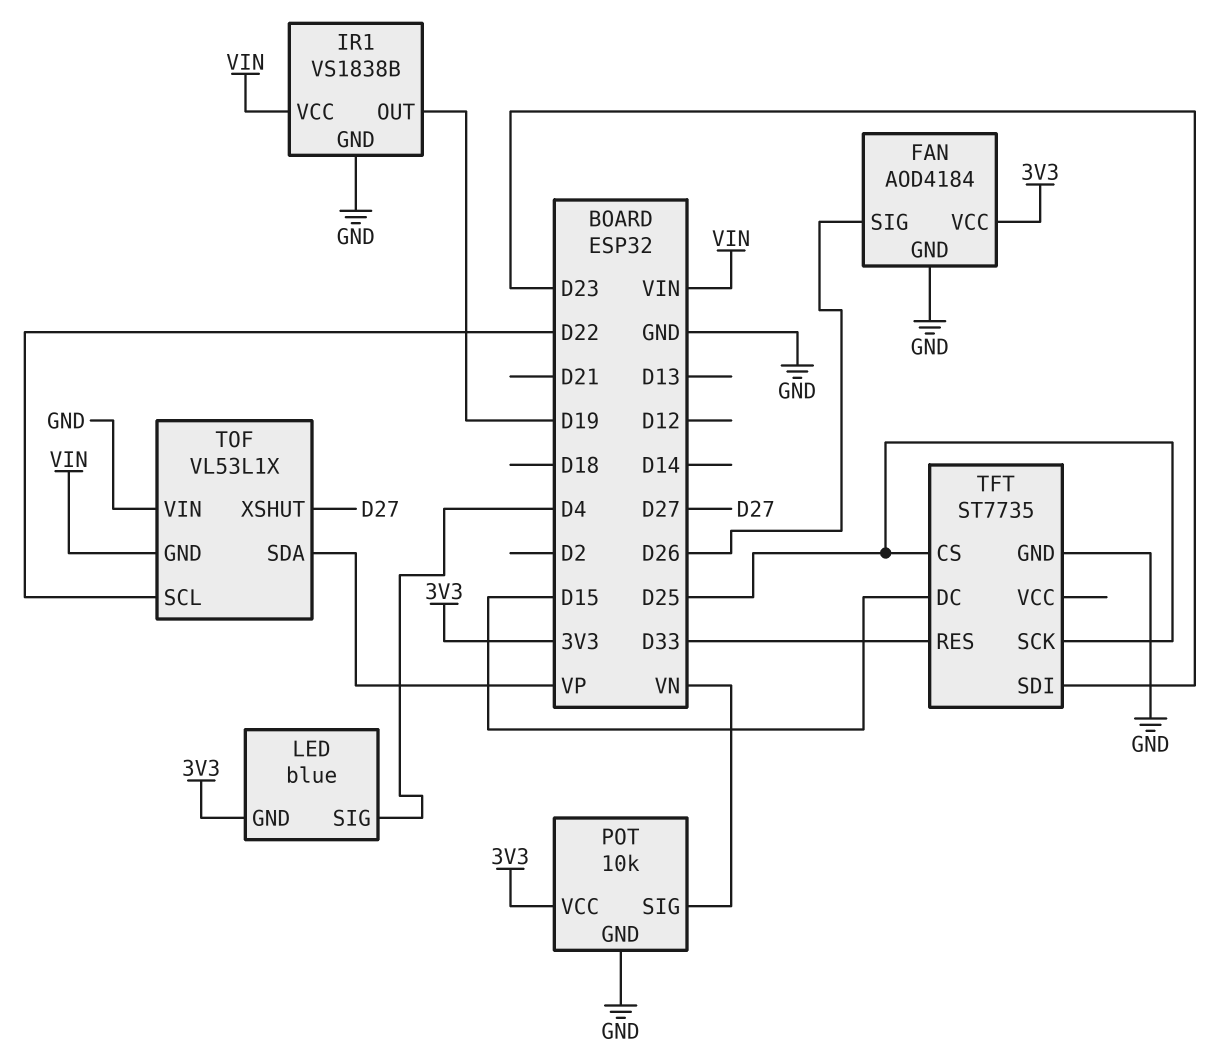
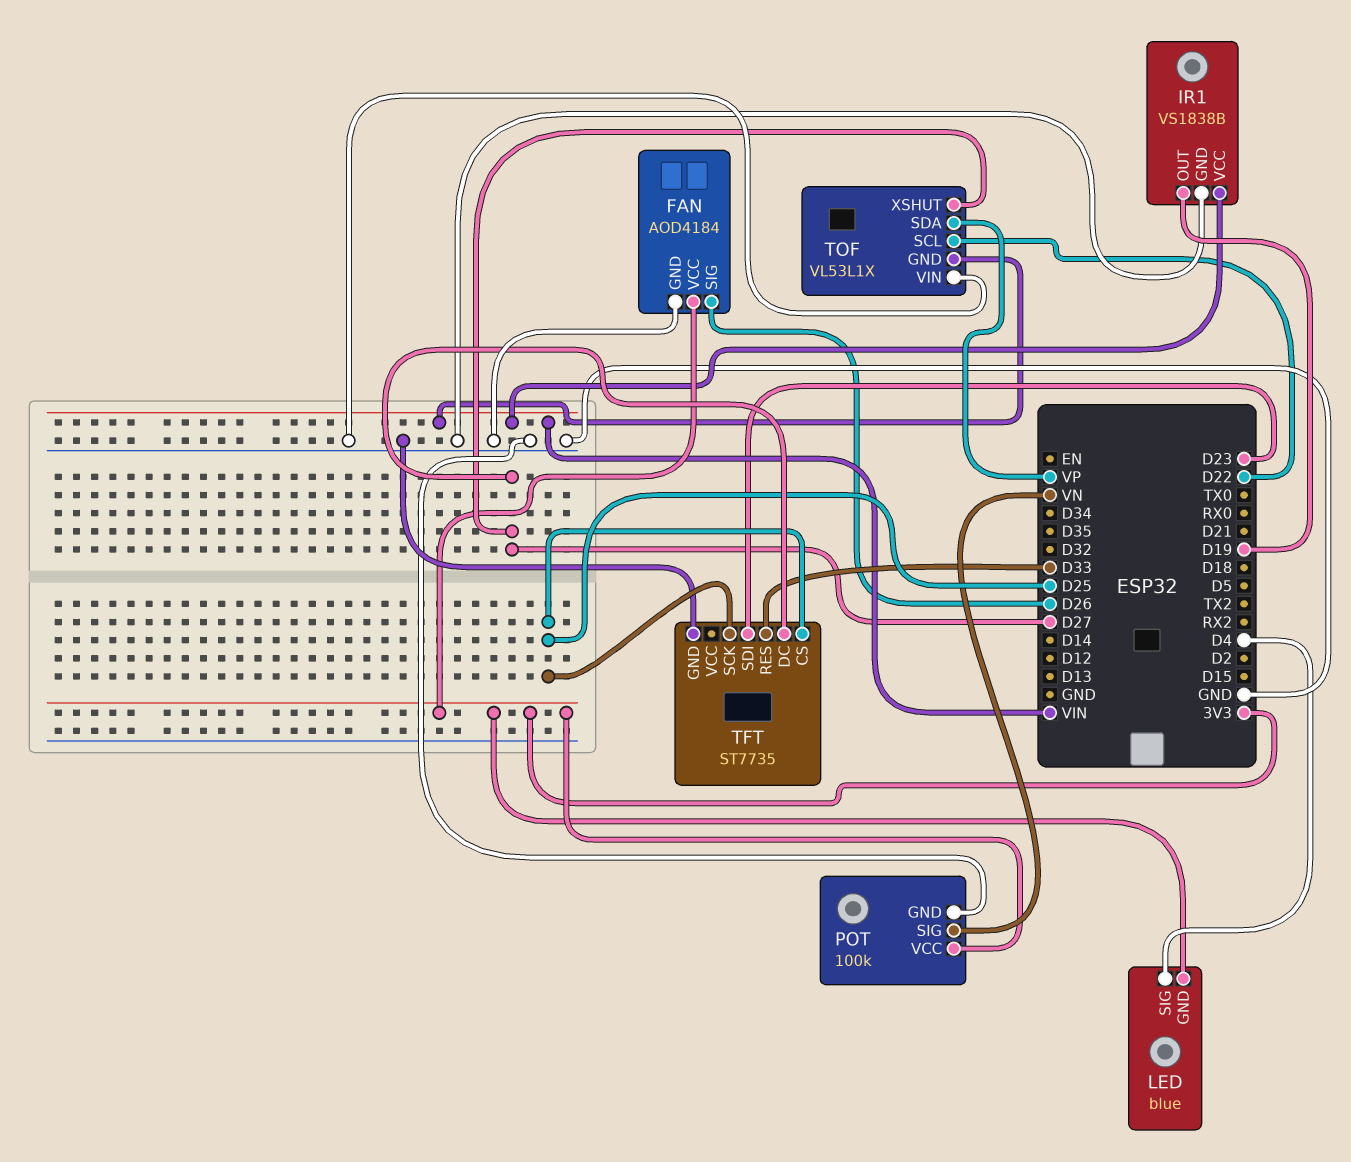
POT: 10k -> 100k
TFT pin DC: D15 -> D27

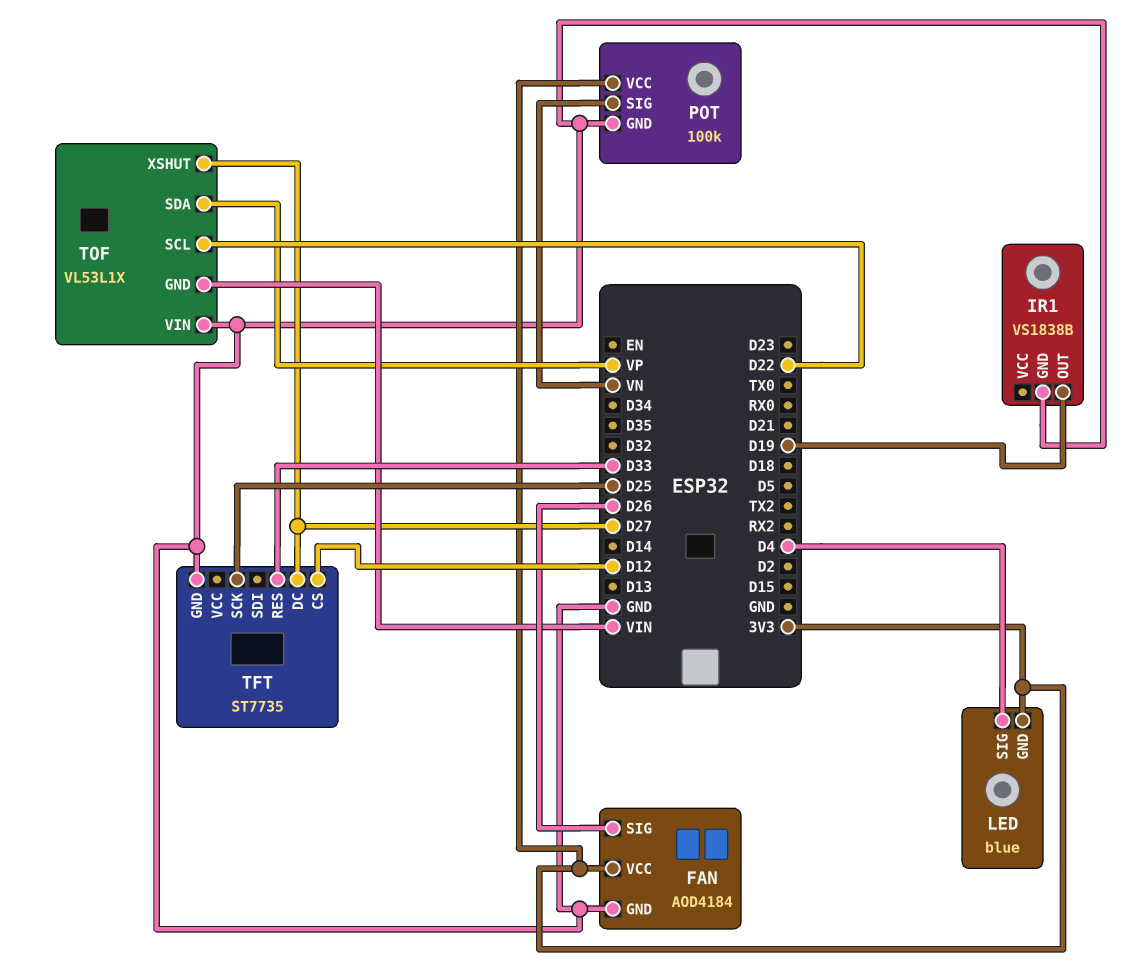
IR1 pin VCC: VIN -> none
TFT pin CS: D25 -> D12
TFT pin SDI: D23 -> none

